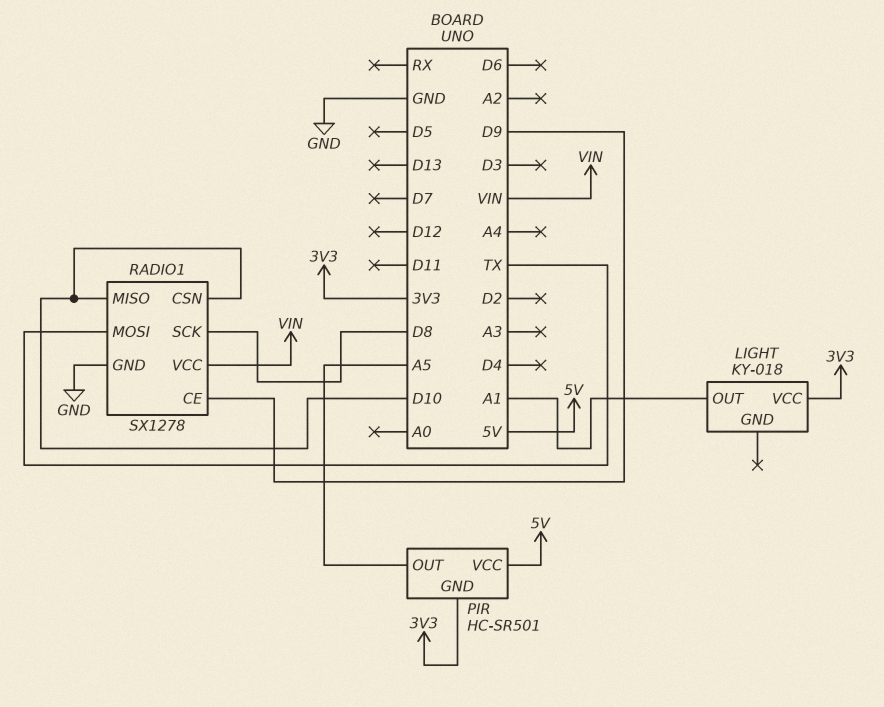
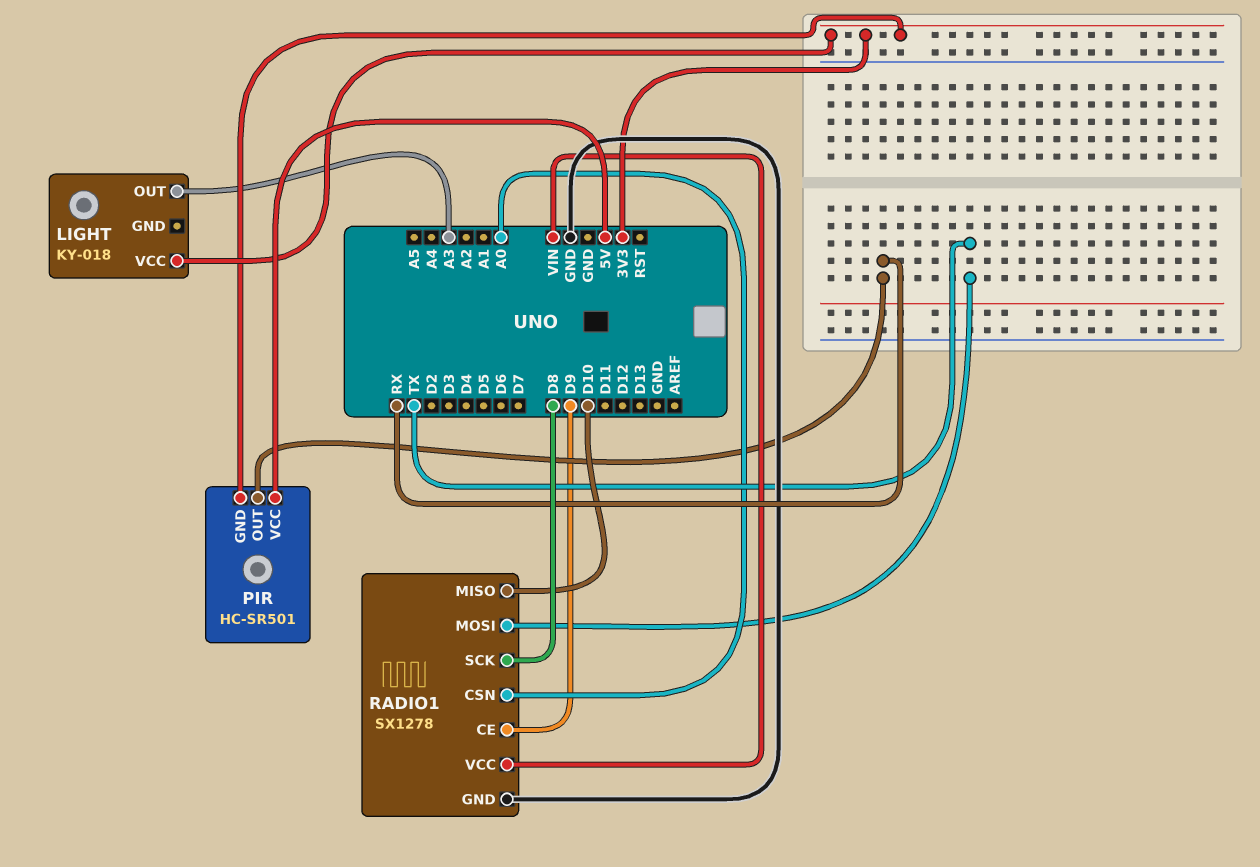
LIGHT pin OUT: A1 -> A3
PIR pin OUT: A5 -> RX
RADIO1 pin CSN: D10 -> A0

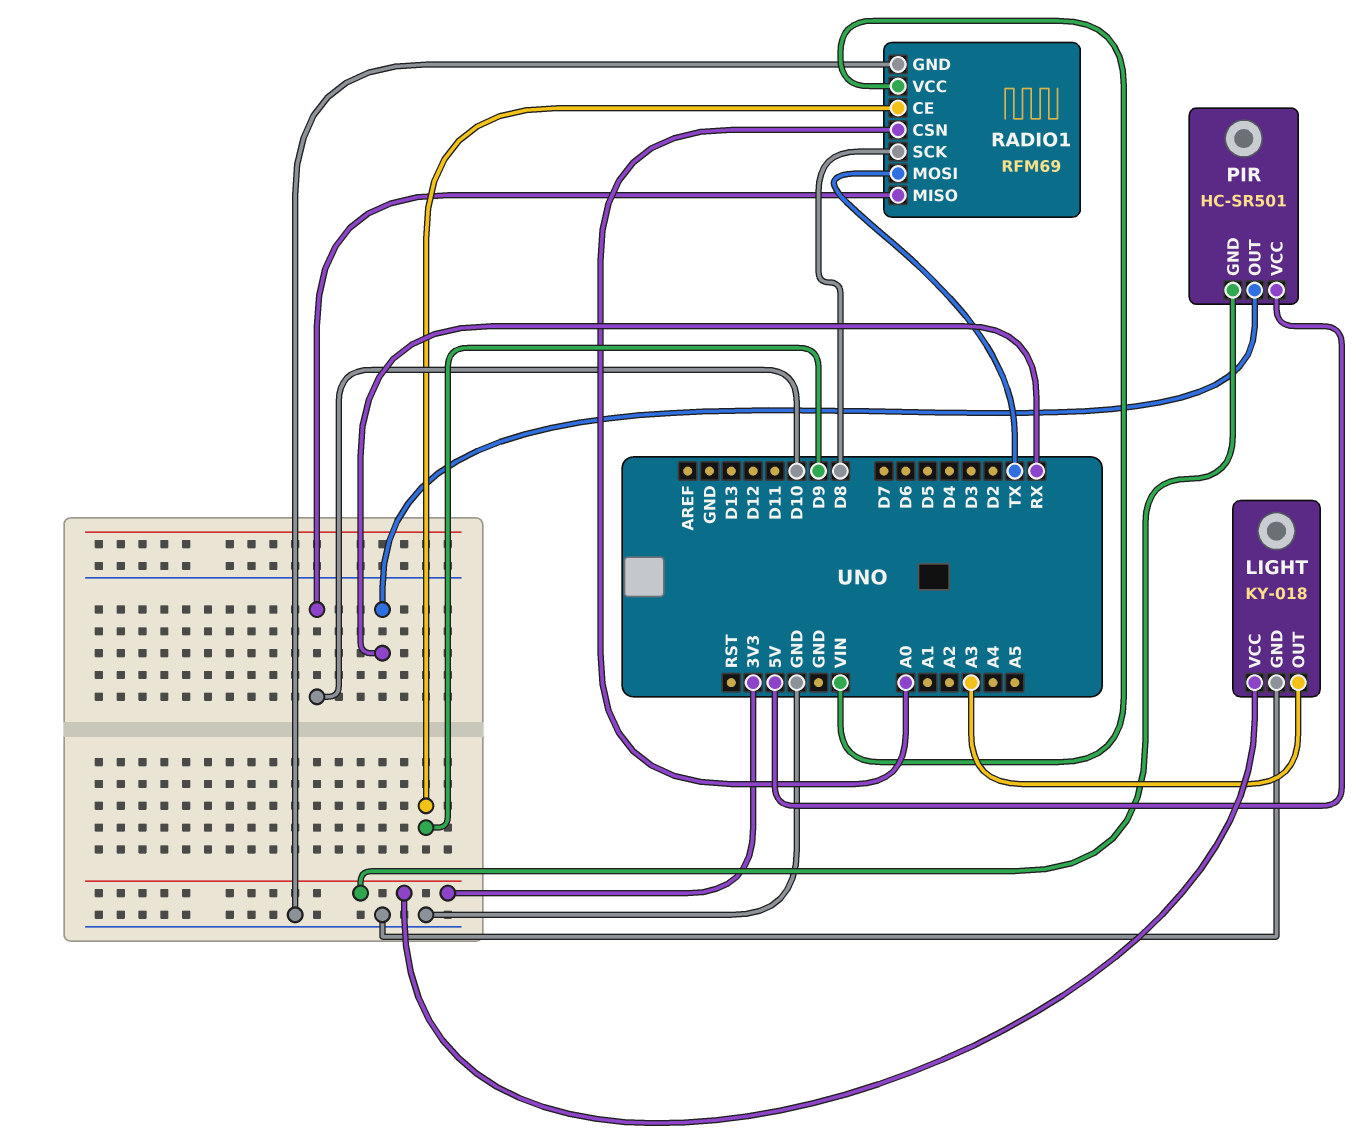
LIGHT pin GND: none -> GND
RADIO1: SX1278 -> RFM69

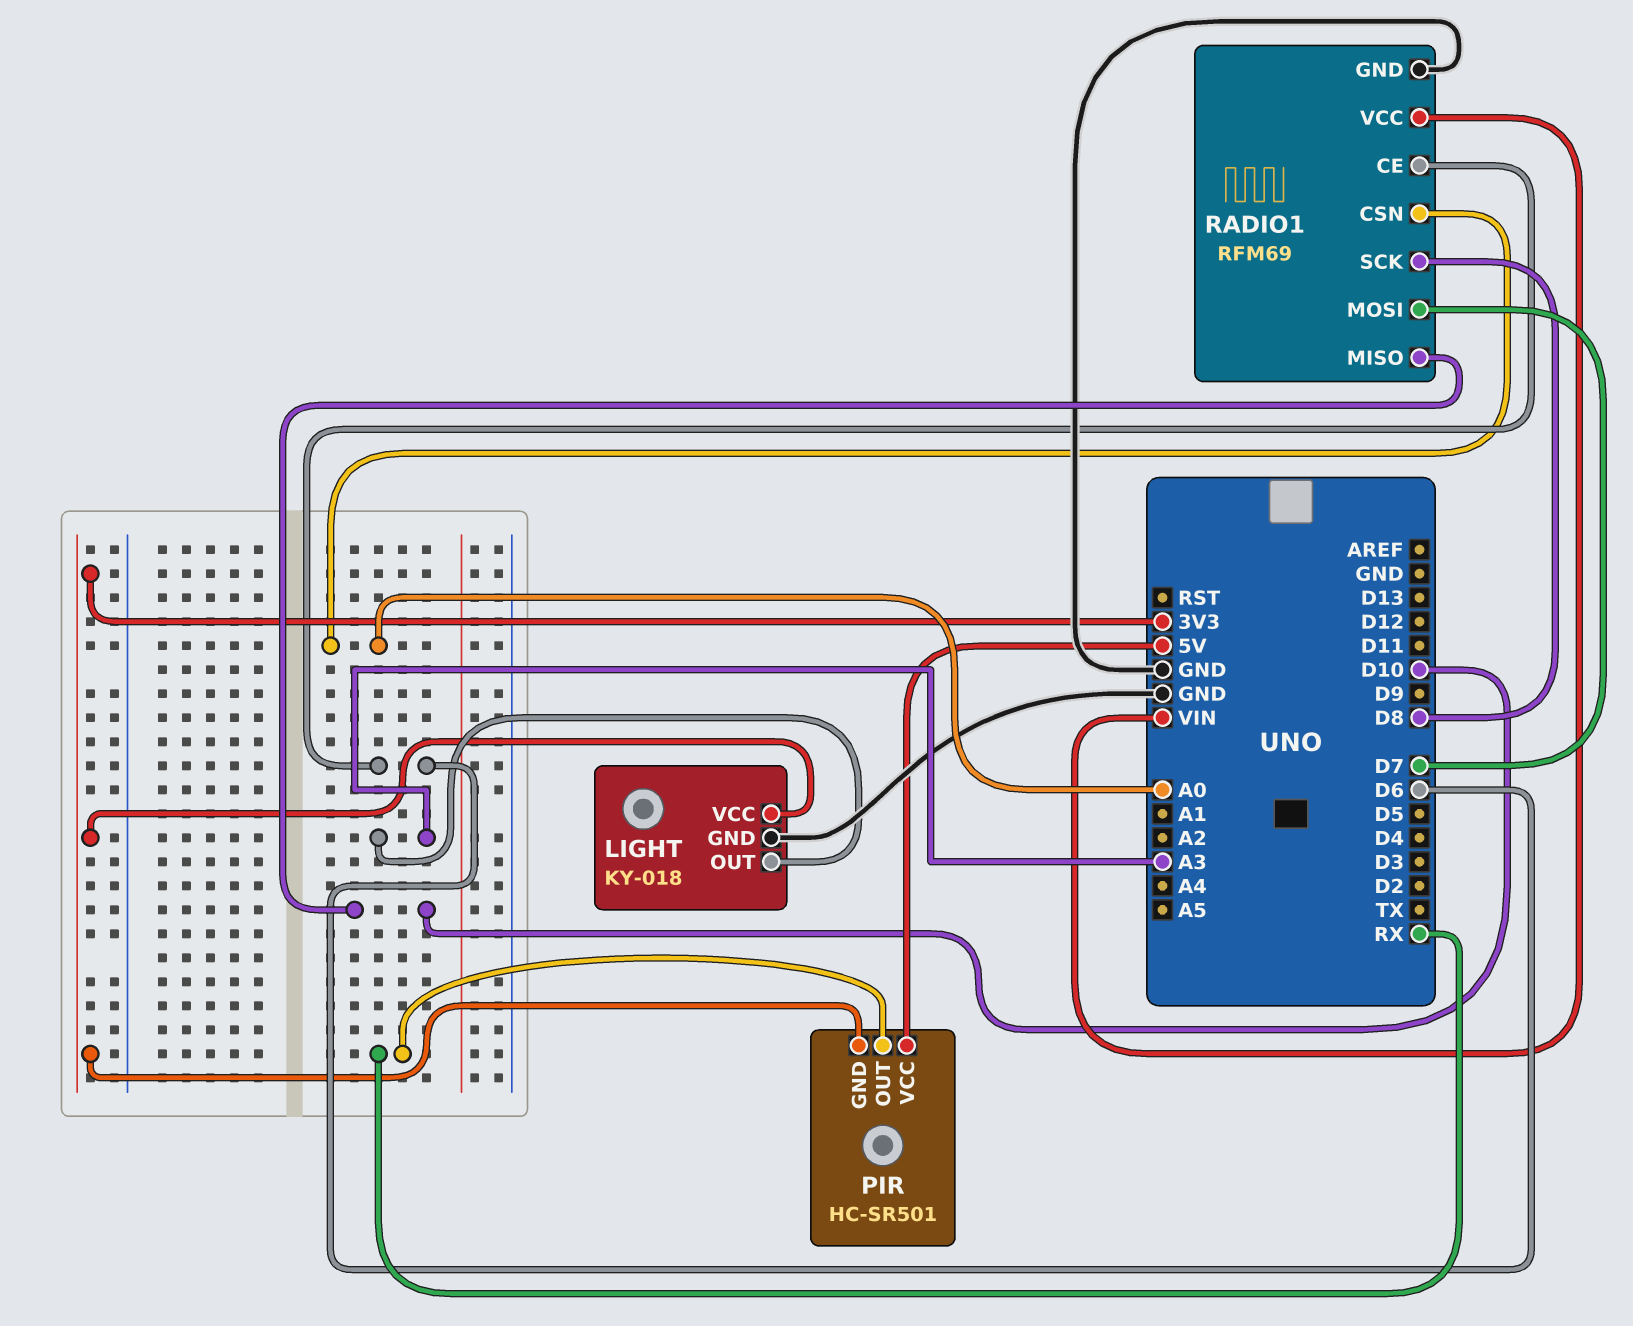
RADIO1 pin CE: D9 -> D6
RADIO1 pin MOSI: TX -> D7

